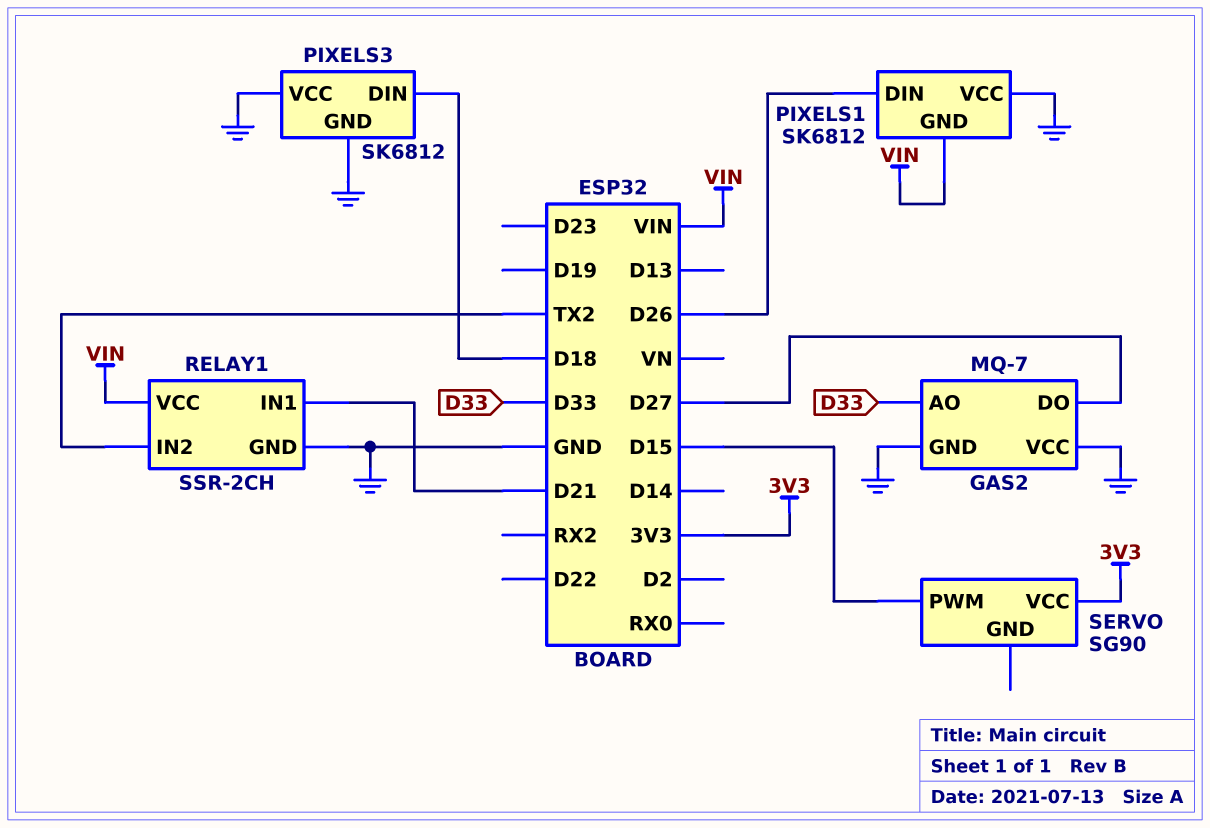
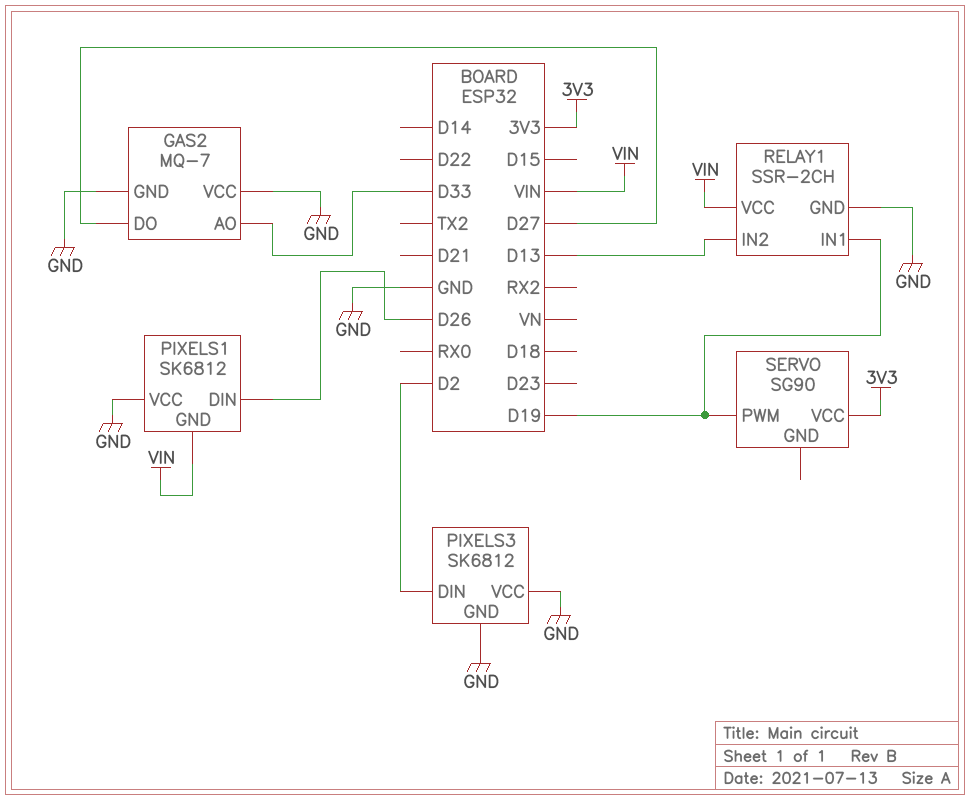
PIXELS3 pin DIN: D18 -> D2
RELAY1 pin IN1: D21 -> D19
RELAY1 pin IN2: TX2 -> D13
SERVO pin PWM: D15 -> D19

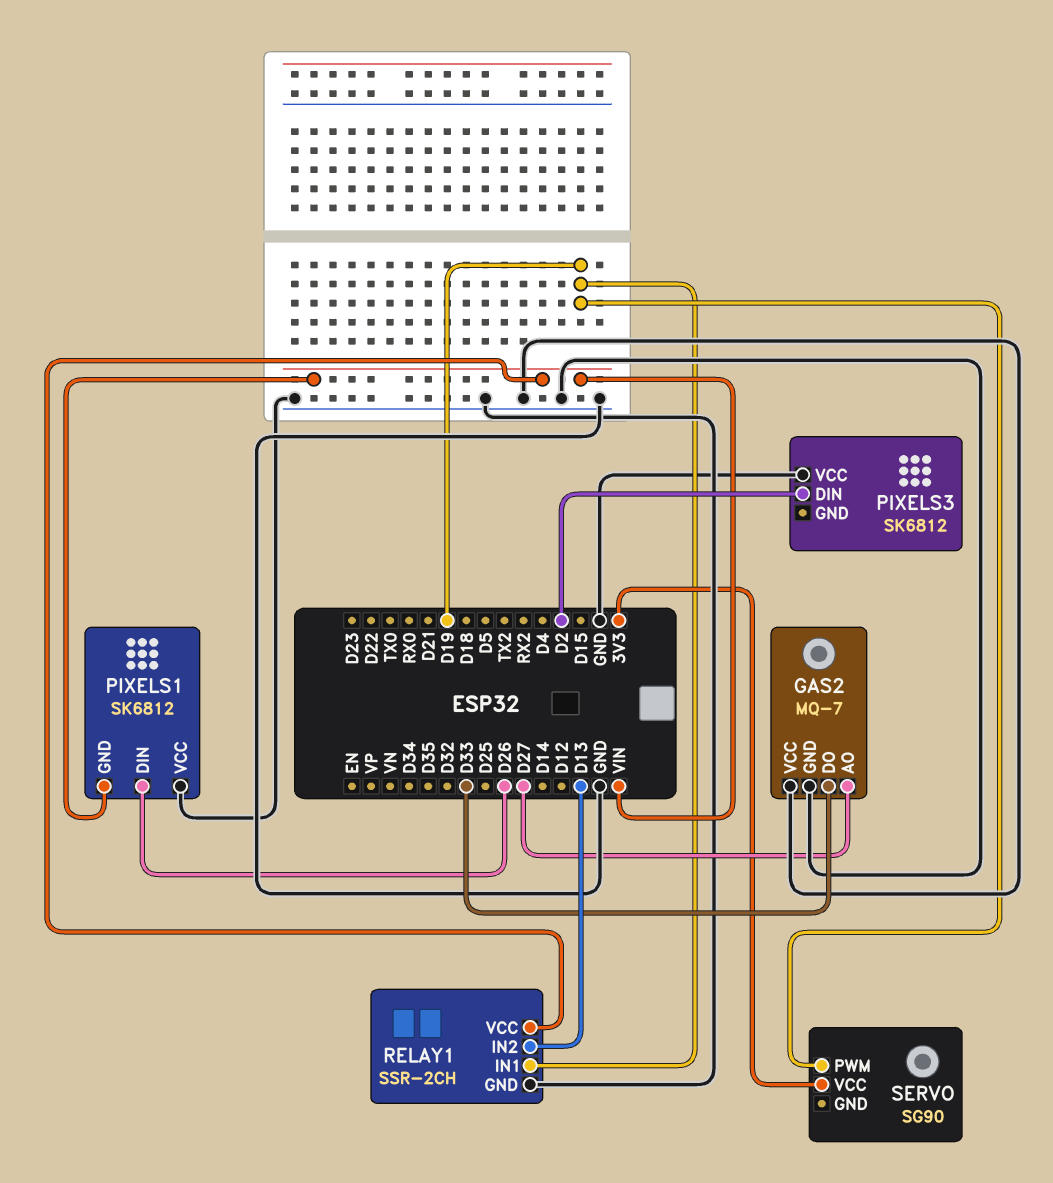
GAS2 pin AO: D33 -> D27
GAS2 pin DO: D27 -> D33
PIXELS3 pin GND: GND -> none

